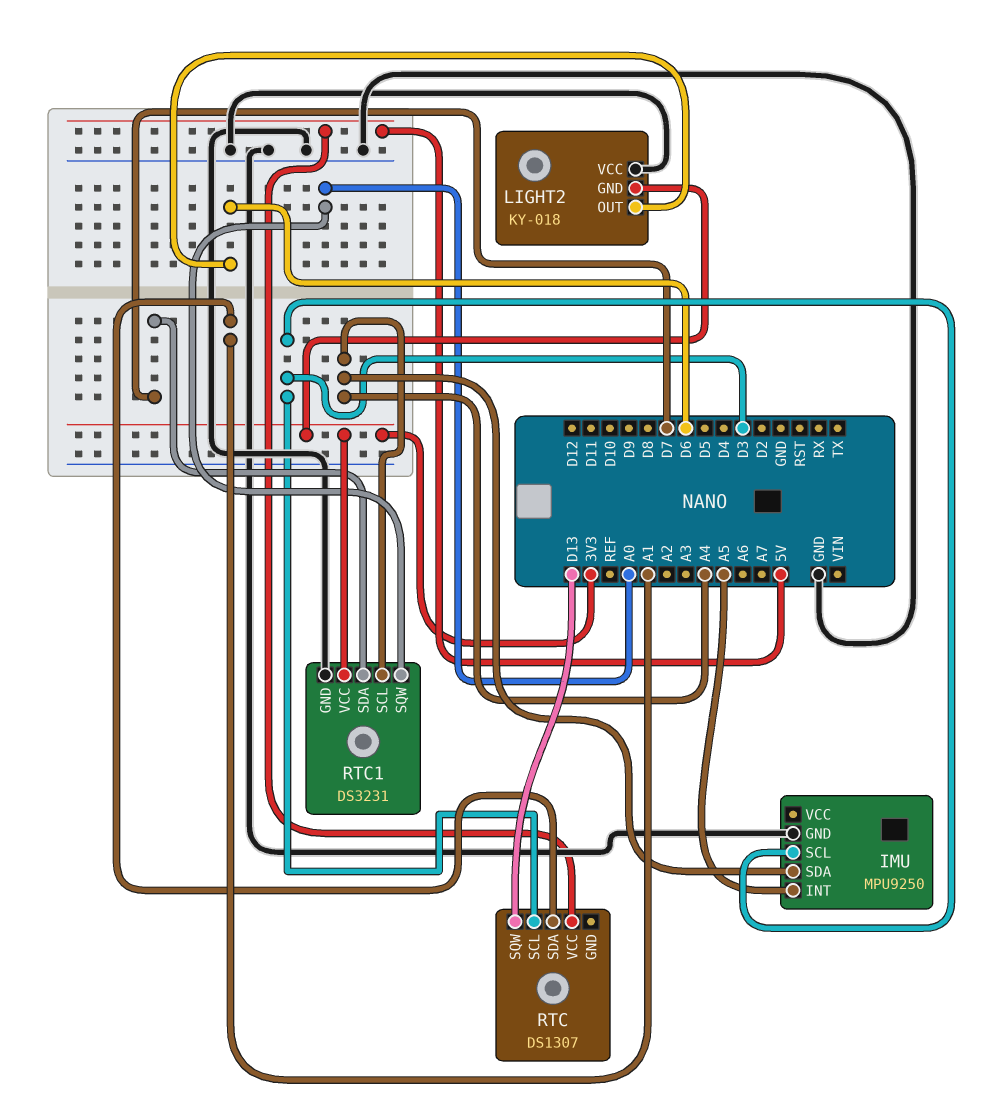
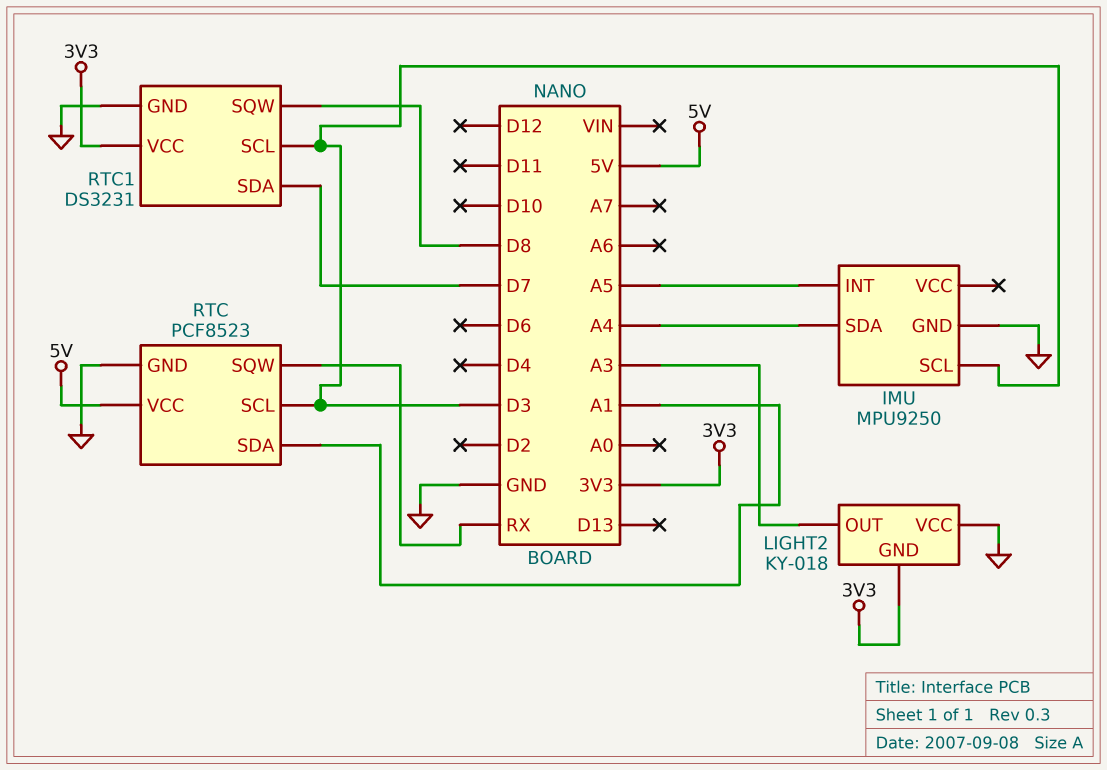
LIGHT2 pin OUT: D6 -> A3
RTC: DS1307 -> PCF8523
RTC pin GND: none -> GND
RTC pin SQW: D13 -> RX
RTC1 pin SCL: A4 -> D3
RTC1 pin SQW: A0 -> D8

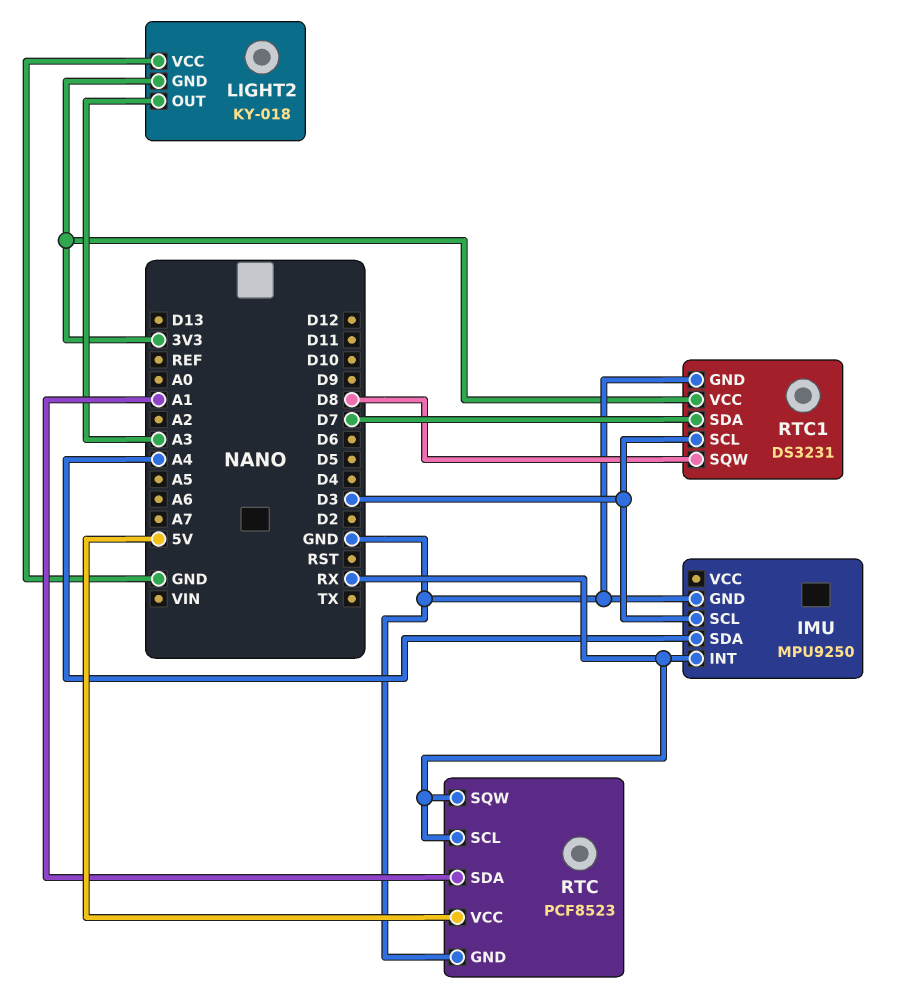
IMU pin INT: A5 -> RX
RTC pin SCL: D3 -> RX

